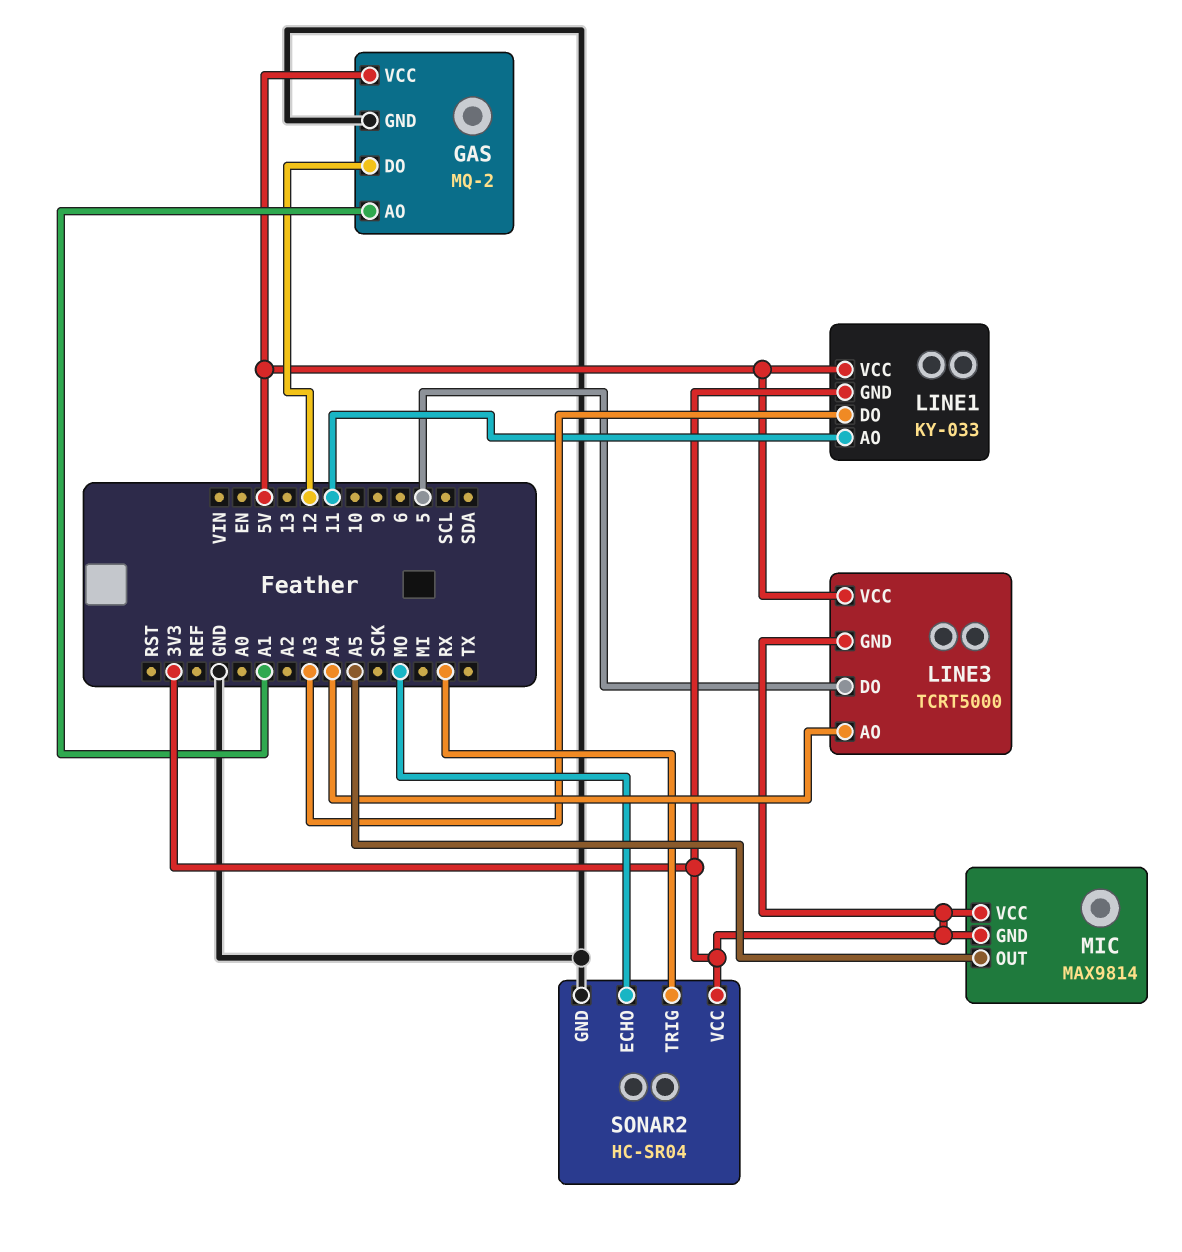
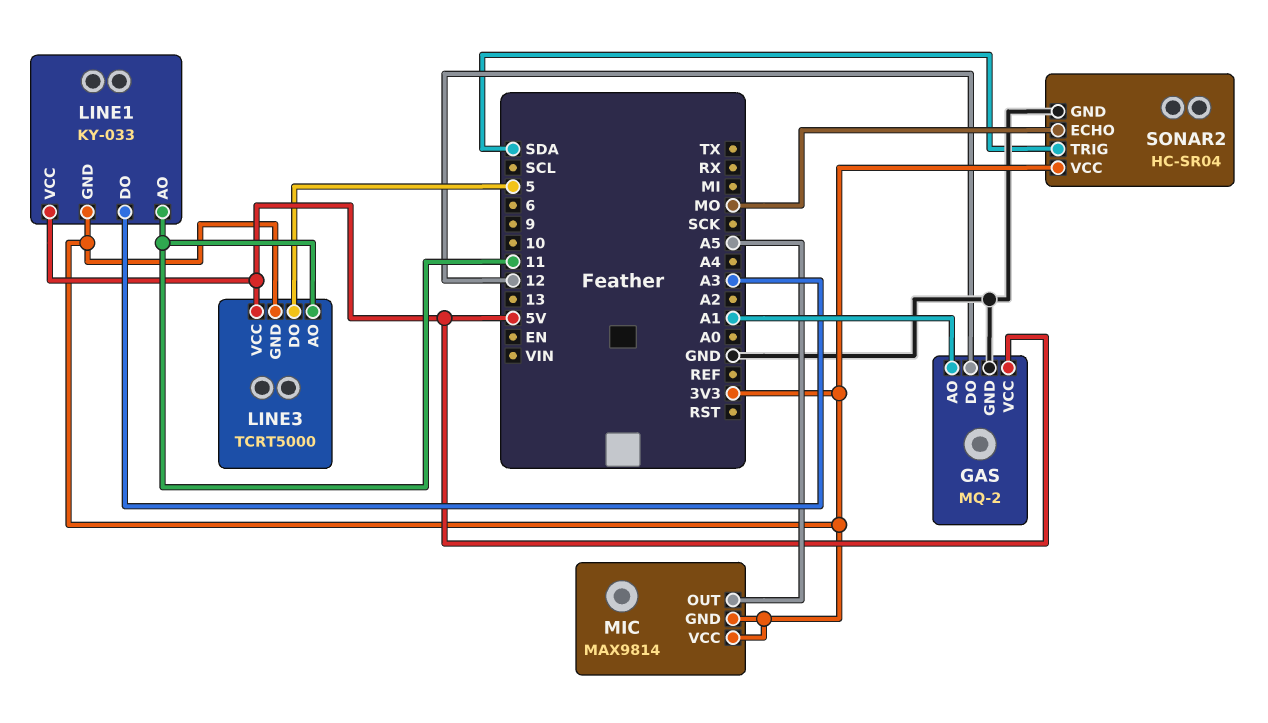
LINE3 pin AO: A4 -> 11
SONAR2 pin TRIG: RX -> SDA

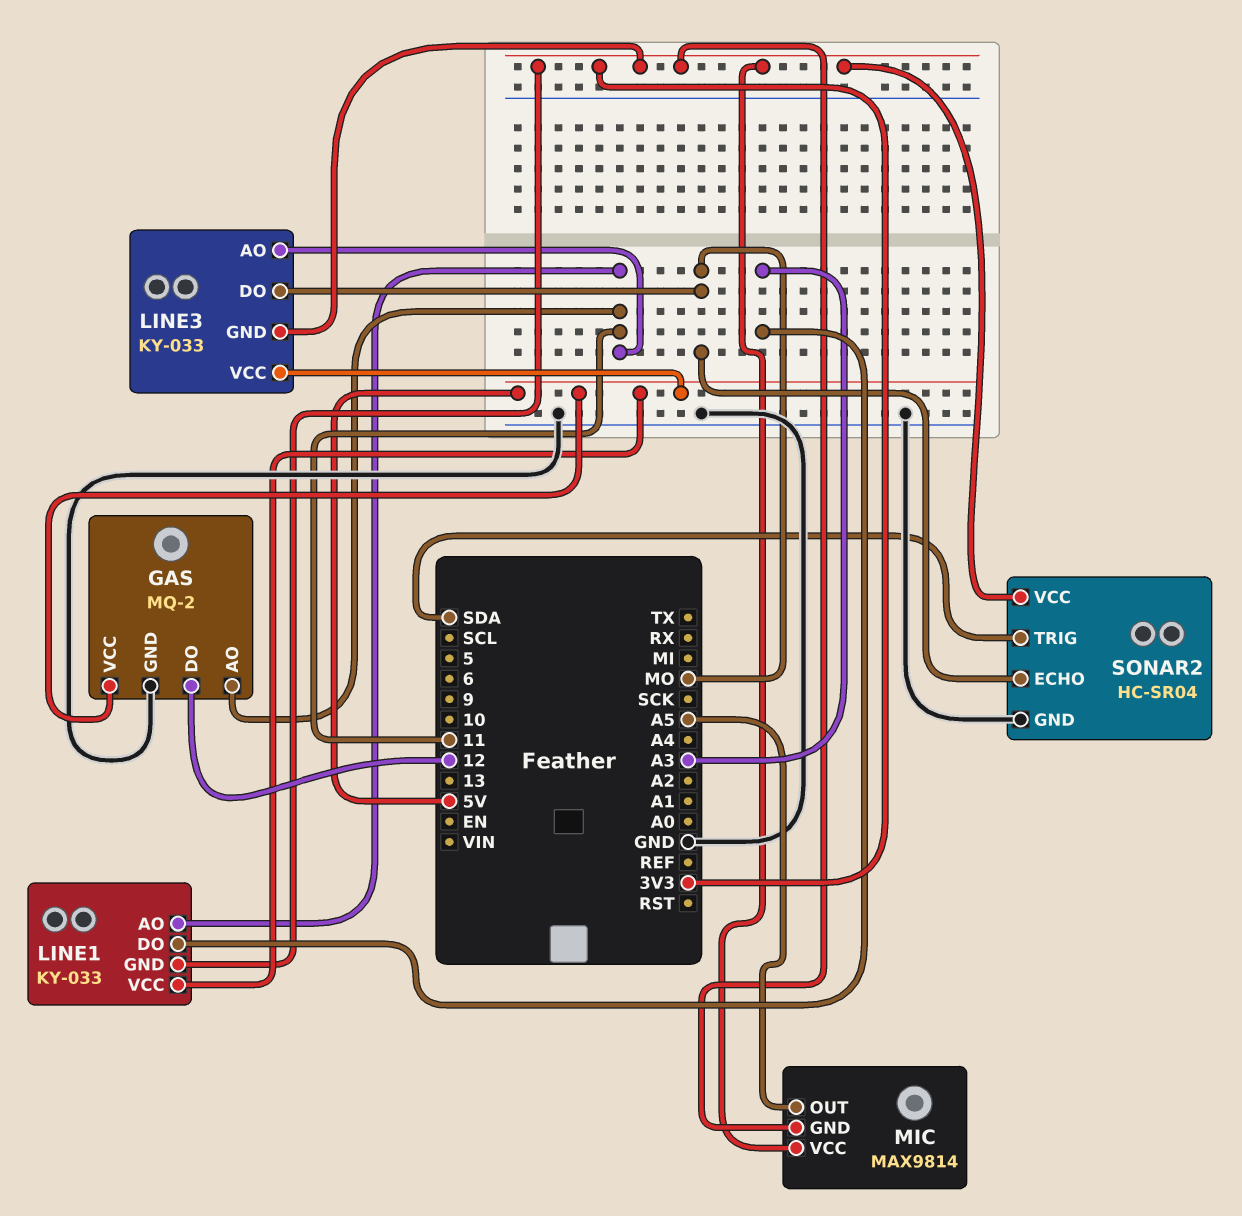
GAS pin AO: A1 -> 11
LINE3: TCRT5000 -> KY-033
LINE3 pin DO: 5 -> MO

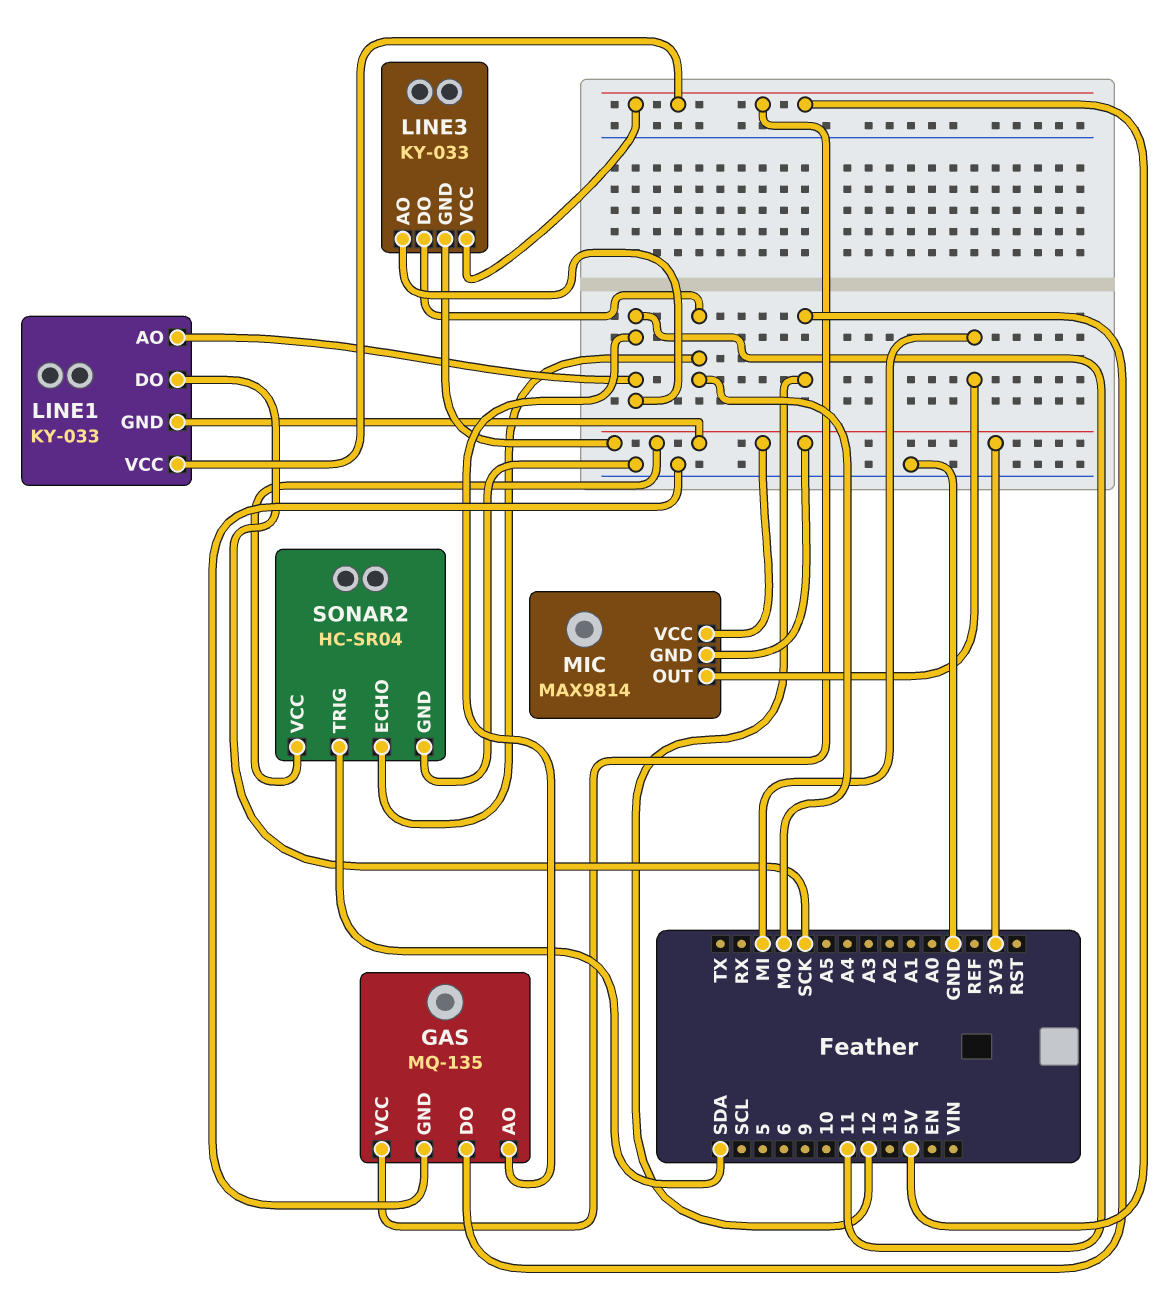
GAS: MQ-2 -> MQ-135
LINE1 pin DO: A3 -> SCK
MIC pin OUT: A5 -> MI

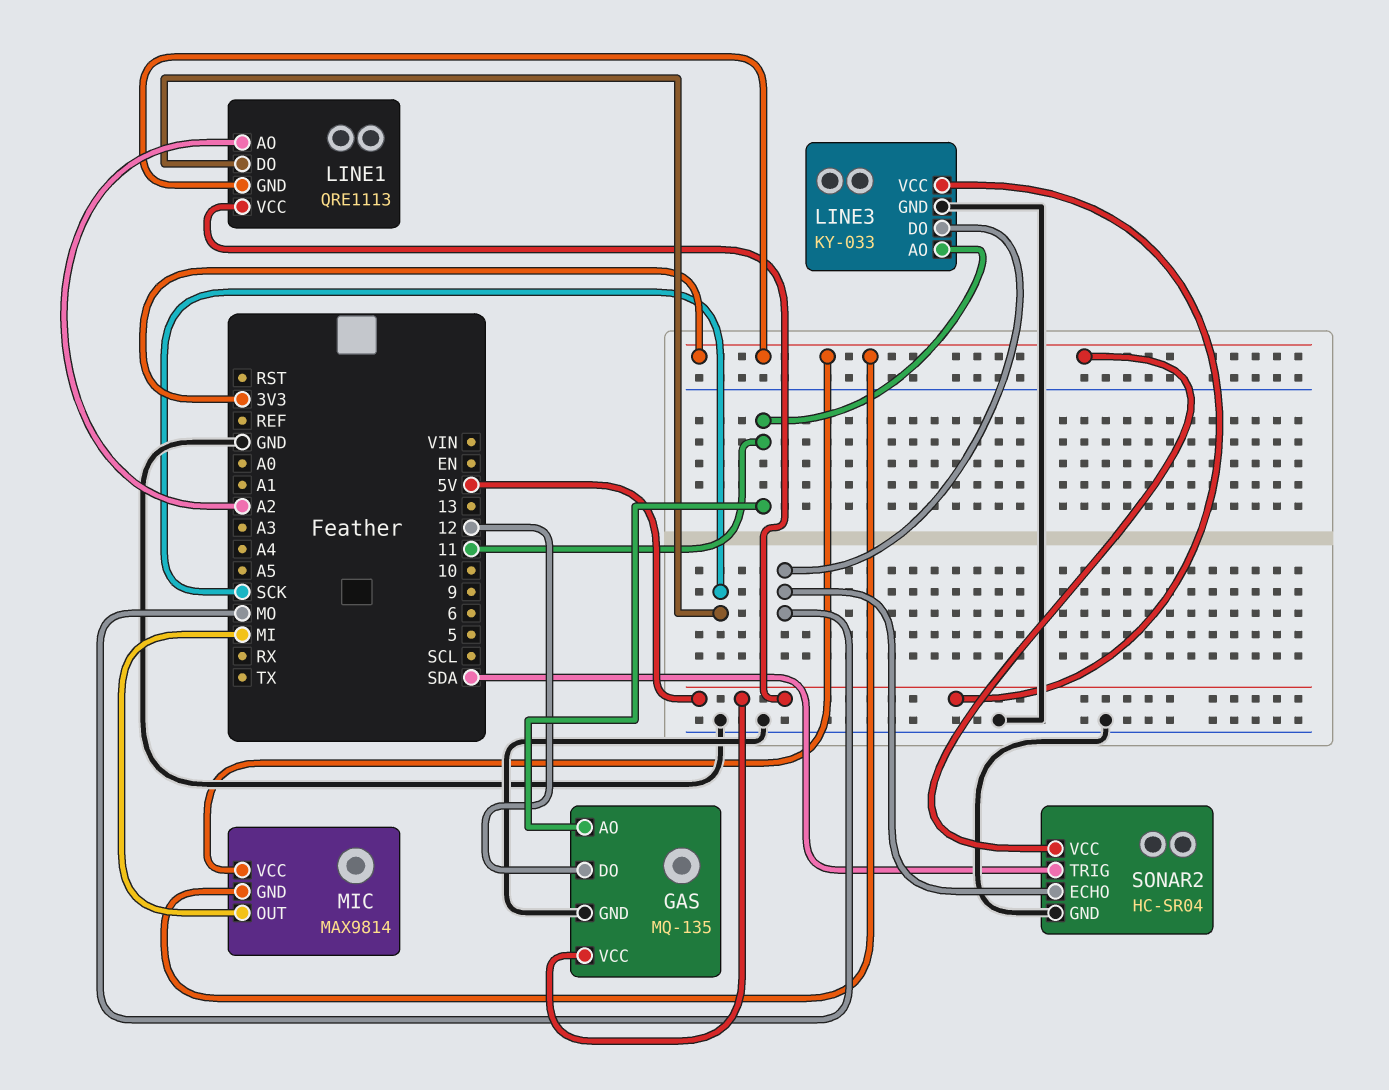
LINE1: KY-033 -> QRE1113
LINE1 pin AO: 11 -> A2
LINE3 pin GND: 3V3 -> GND

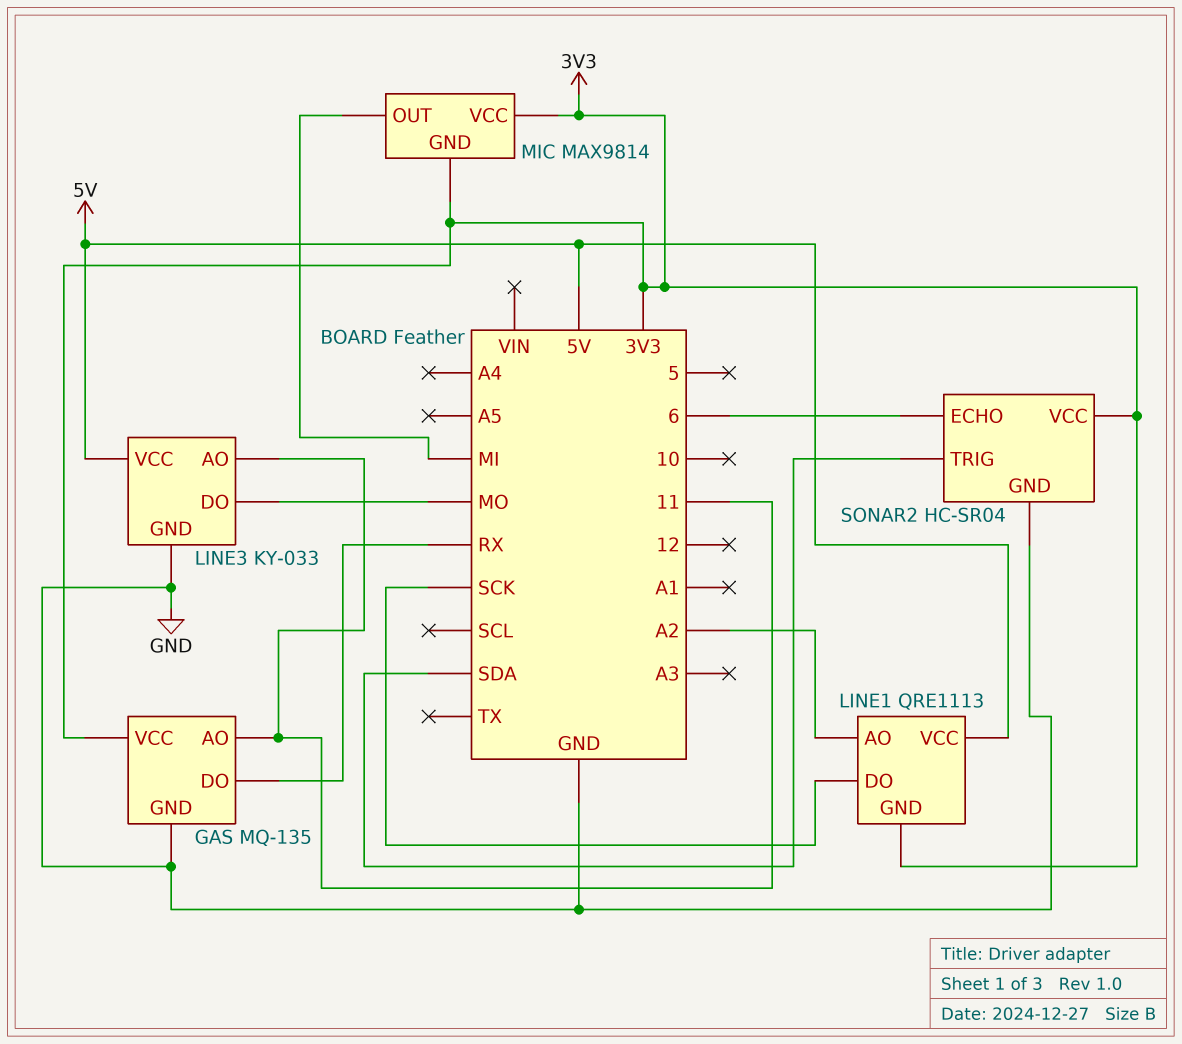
GAS pin DO: 12 -> RX
GAS pin VCC: 5V -> 3V3
SONAR2 pin ECHO: MO -> 6

